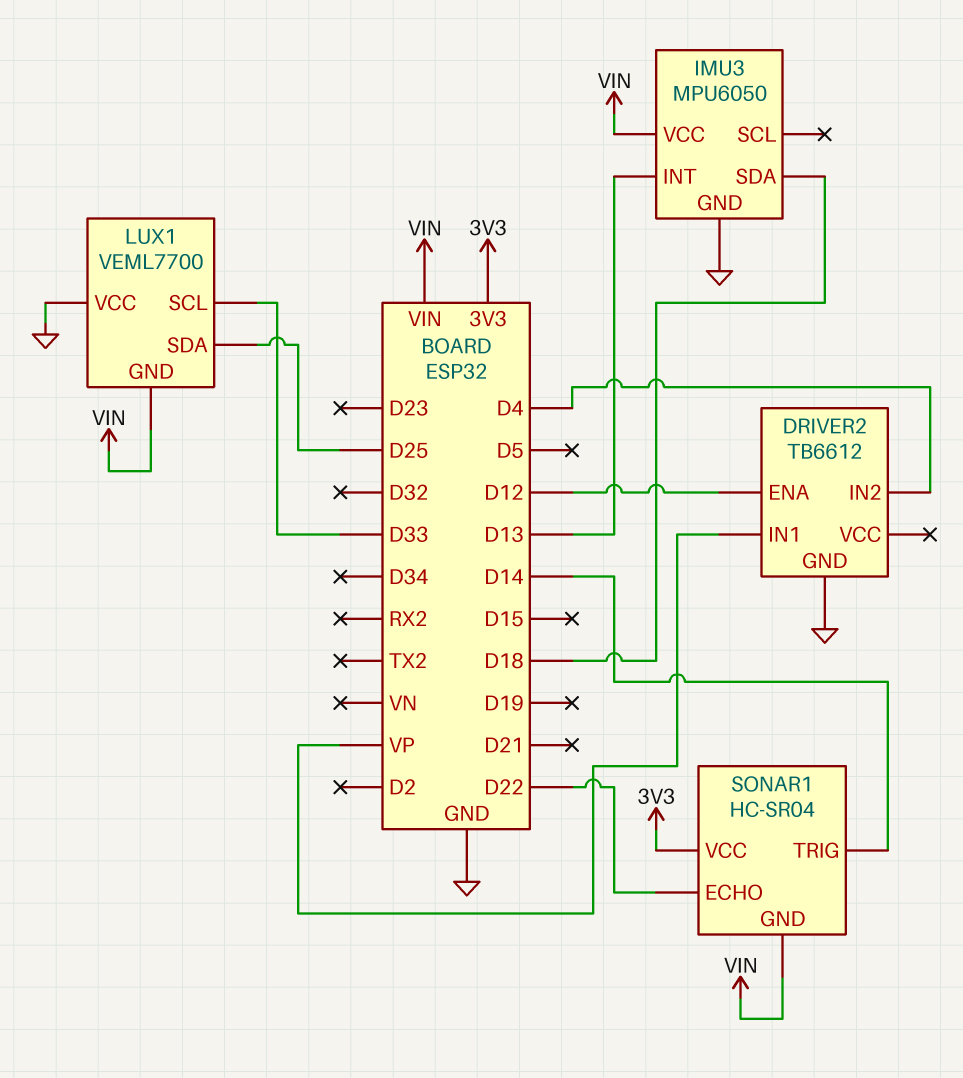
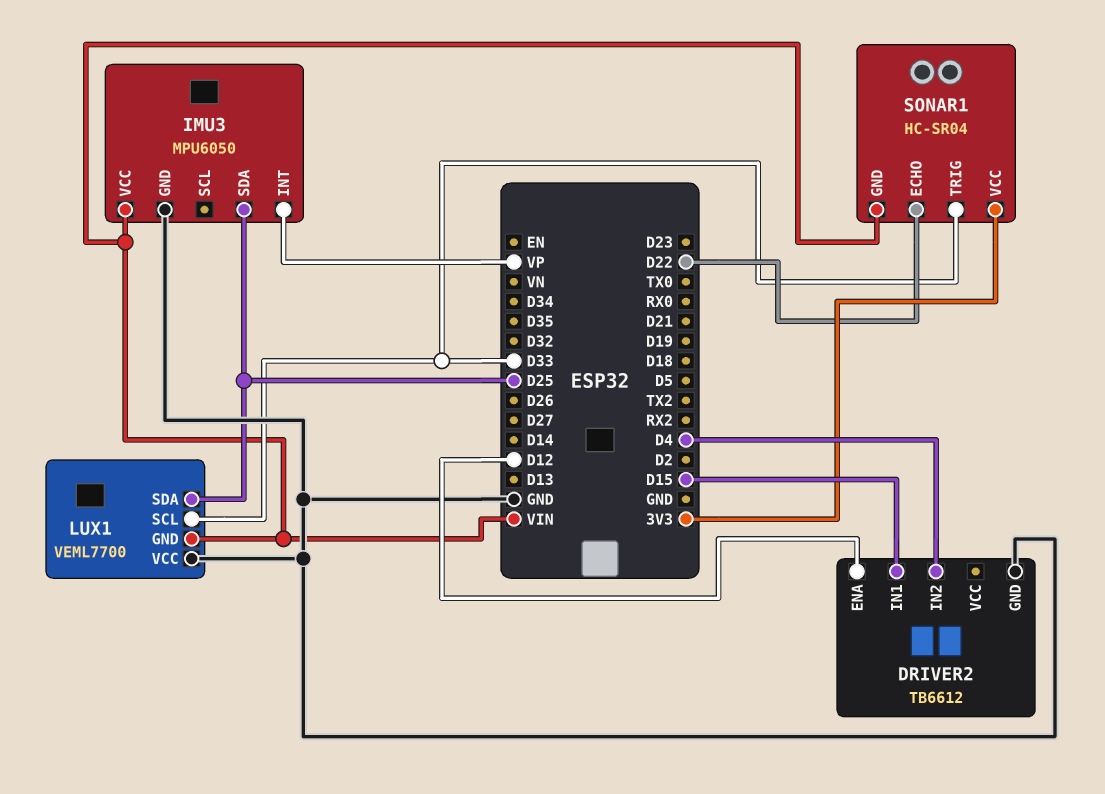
DRIVER2 pin IN1: VP -> D15
IMU3 pin INT: D13 -> VP
IMU3 pin SDA: D18 -> D25
SONAR1 pin TRIG: D14 -> D33

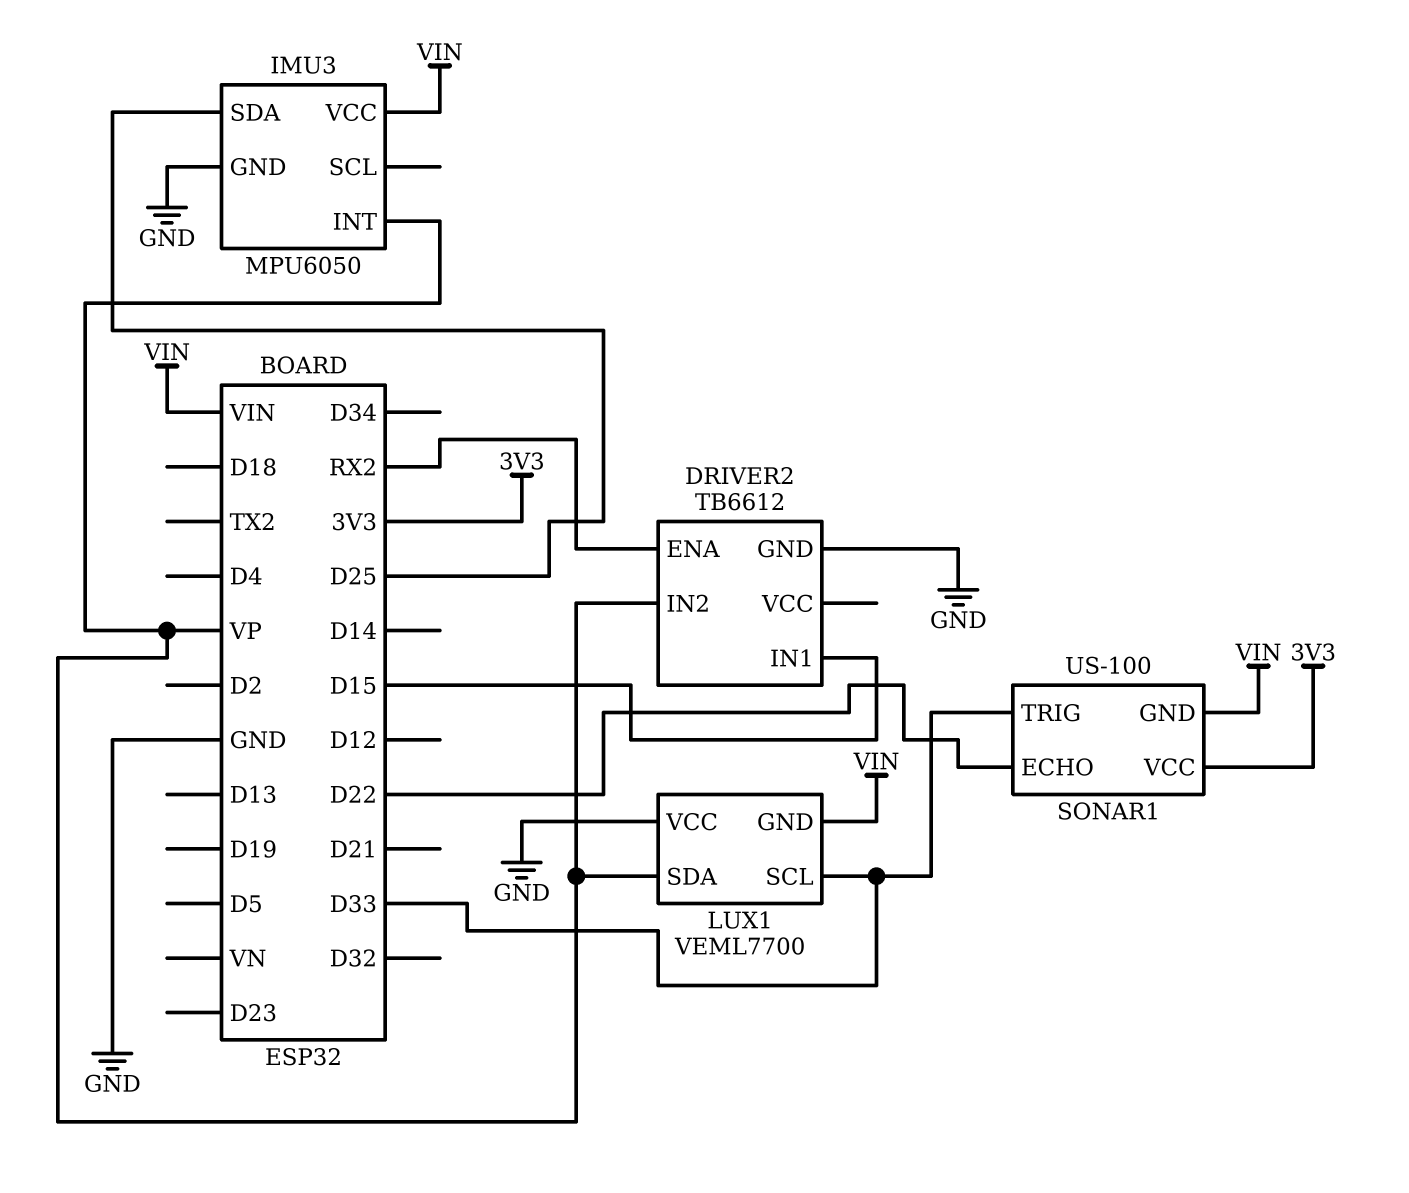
DRIVER2 pin ENA: D12 -> RX2
DRIVER2 pin IN2: D4 -> VP
LUX1 pin SDA: D25 -> VP
SONAR1: HC-SR04 -> US-100

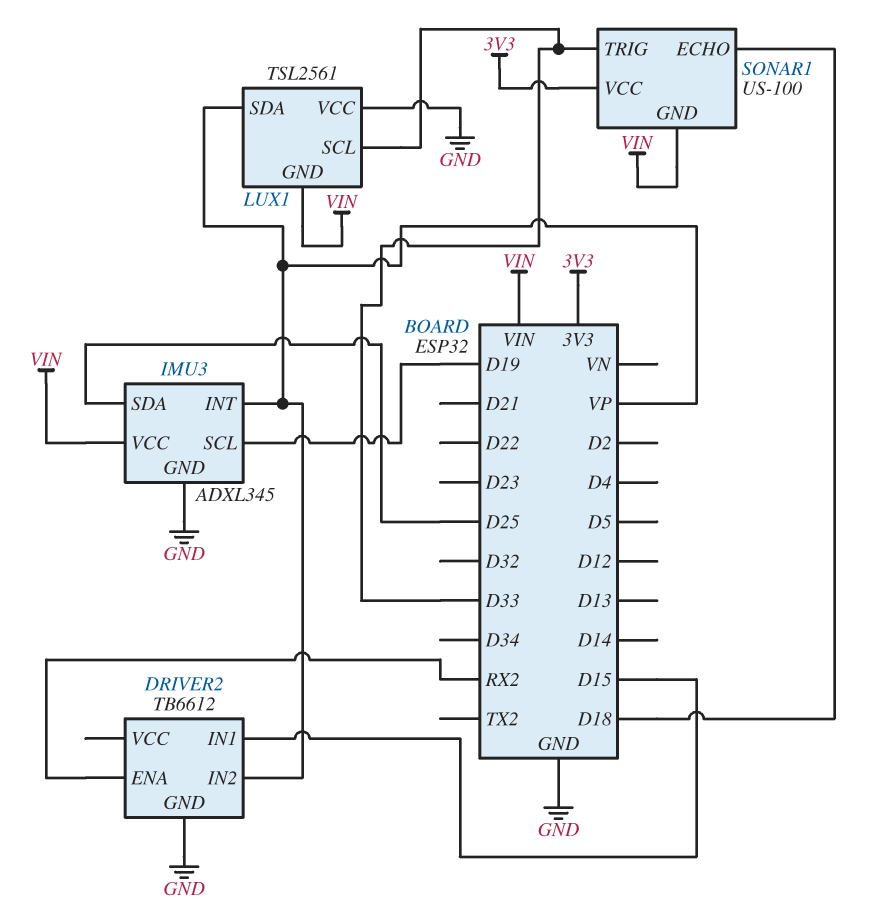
IMU3: MPU6050 -> ADXL345
IMU3 pin SCL: none -> D19
LUX1: VEML7700 -> TSL2561
SONAR1 pin ECHO: D22 -> D18

